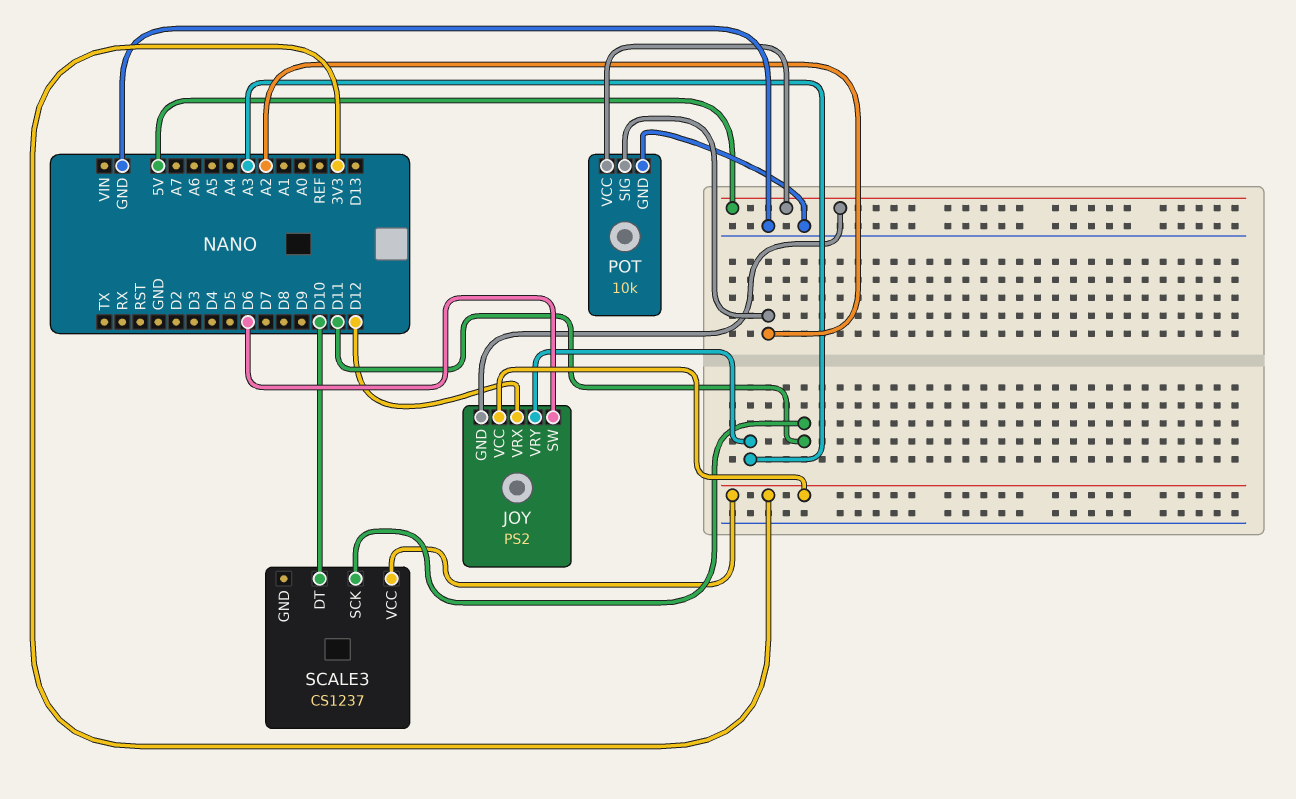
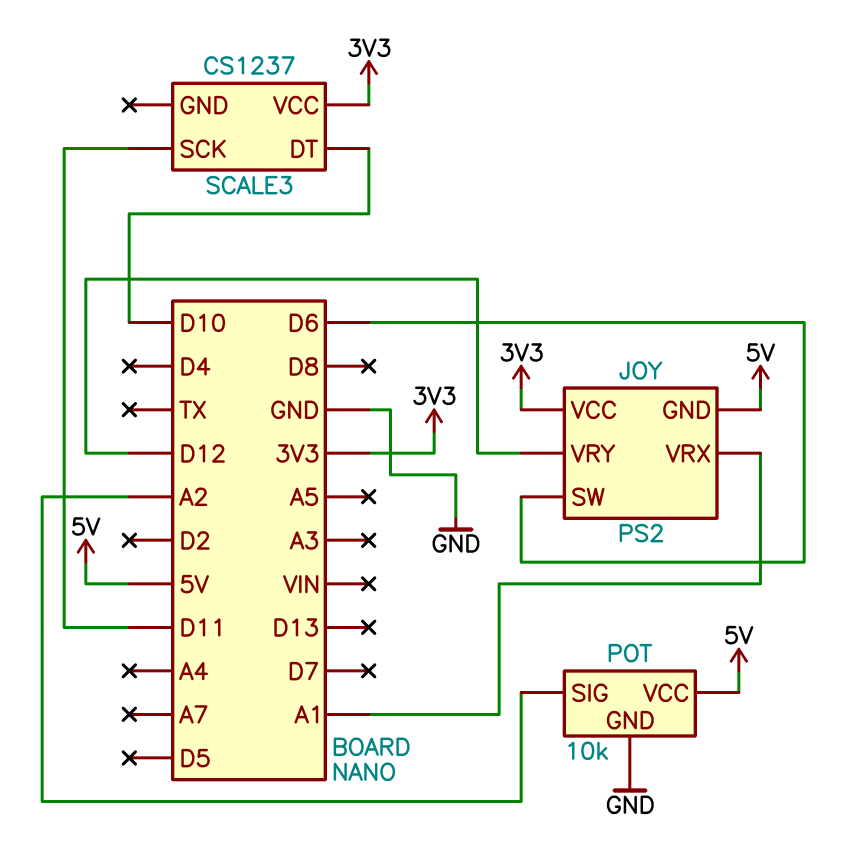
JOY pin VRX: D12 -> A1
JOY pin VRY: A3 -> D12

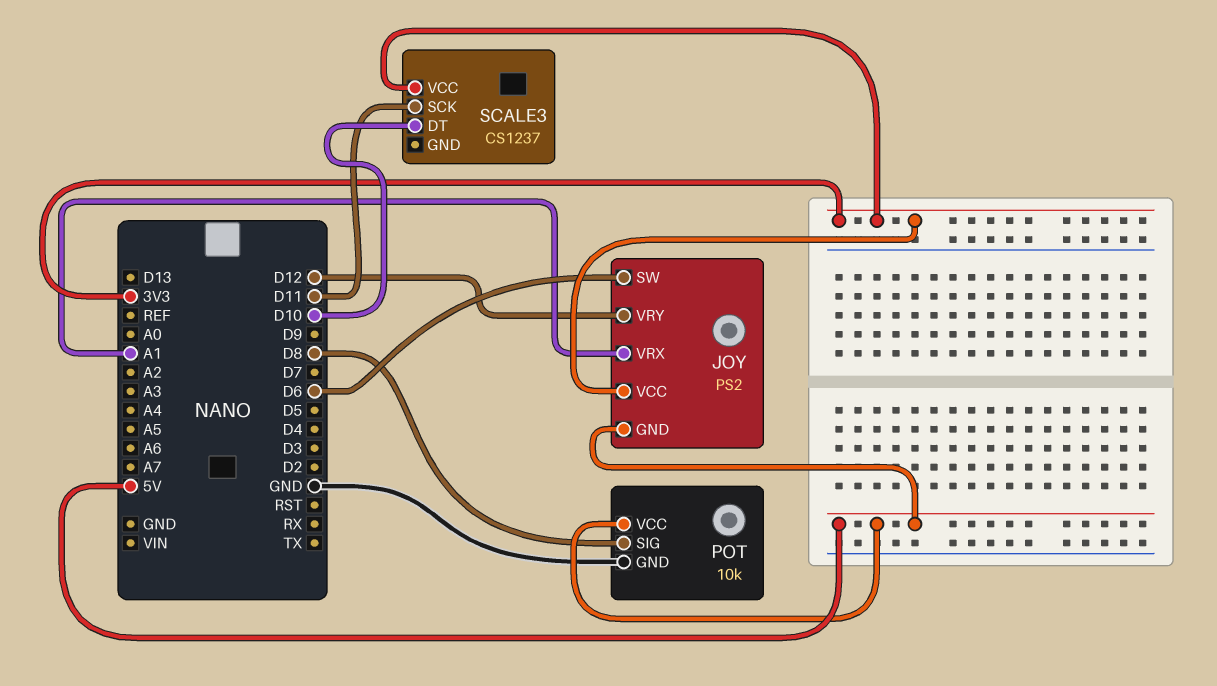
POT pin SIG: A2 -> D8

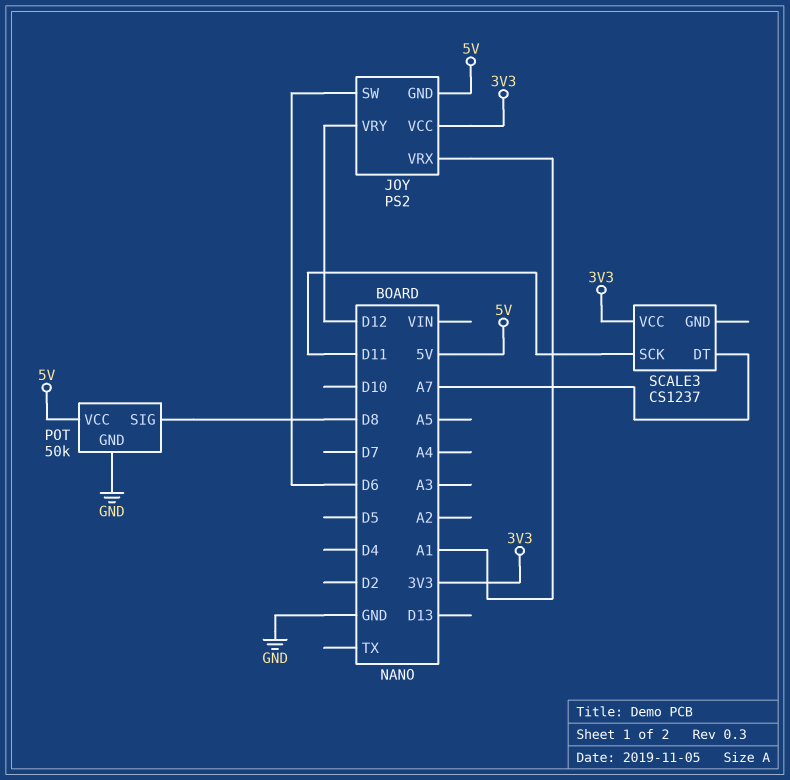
POT: 10k -> 50k
SCALE3 pin DT: D10 -> A7

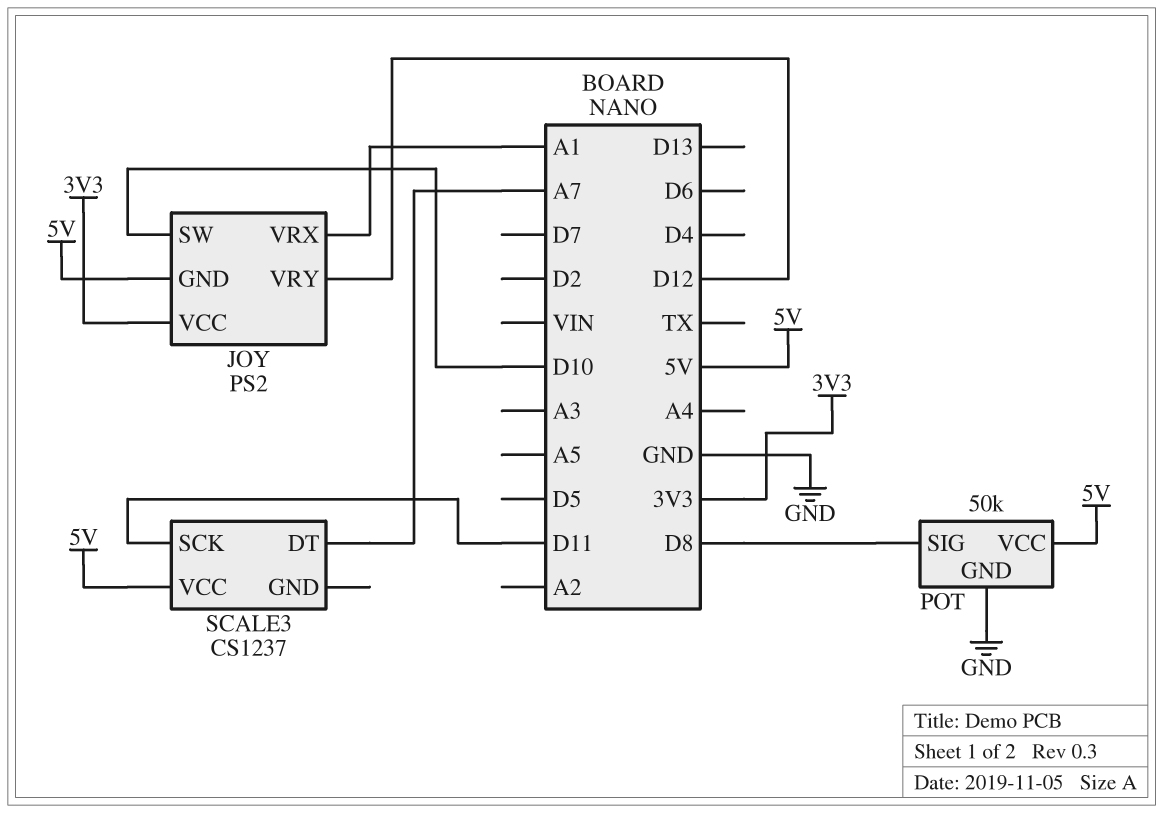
JOY pin SW: D6 -> D10
SCALE3 pin VCC: 3V3 -> 5V

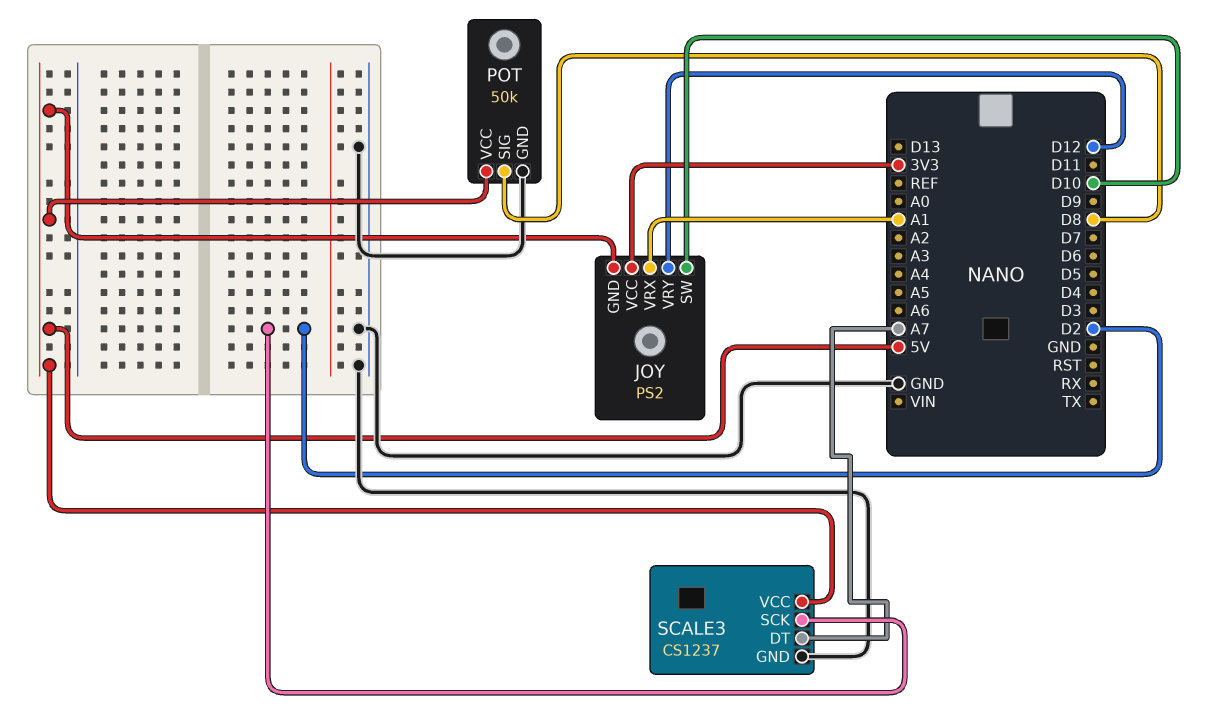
SCALE3 pin GND: none -> GND
SCALE3 pin SCK: D11 -> D2

